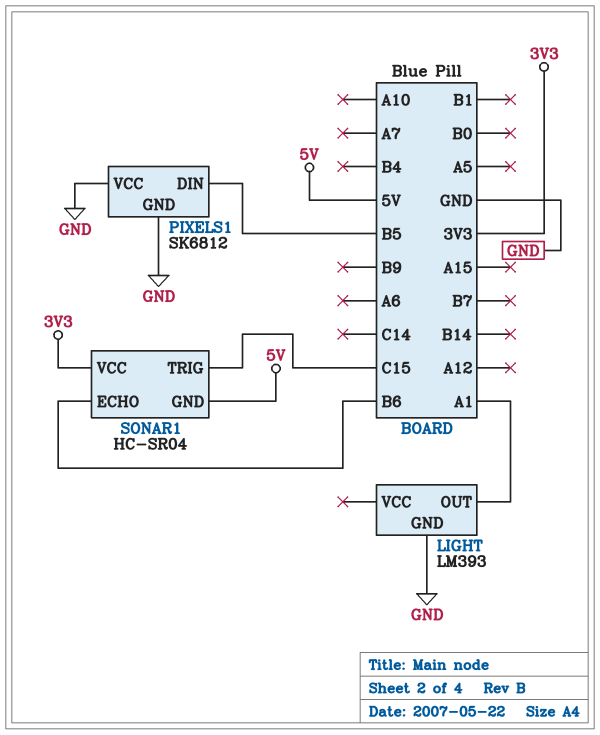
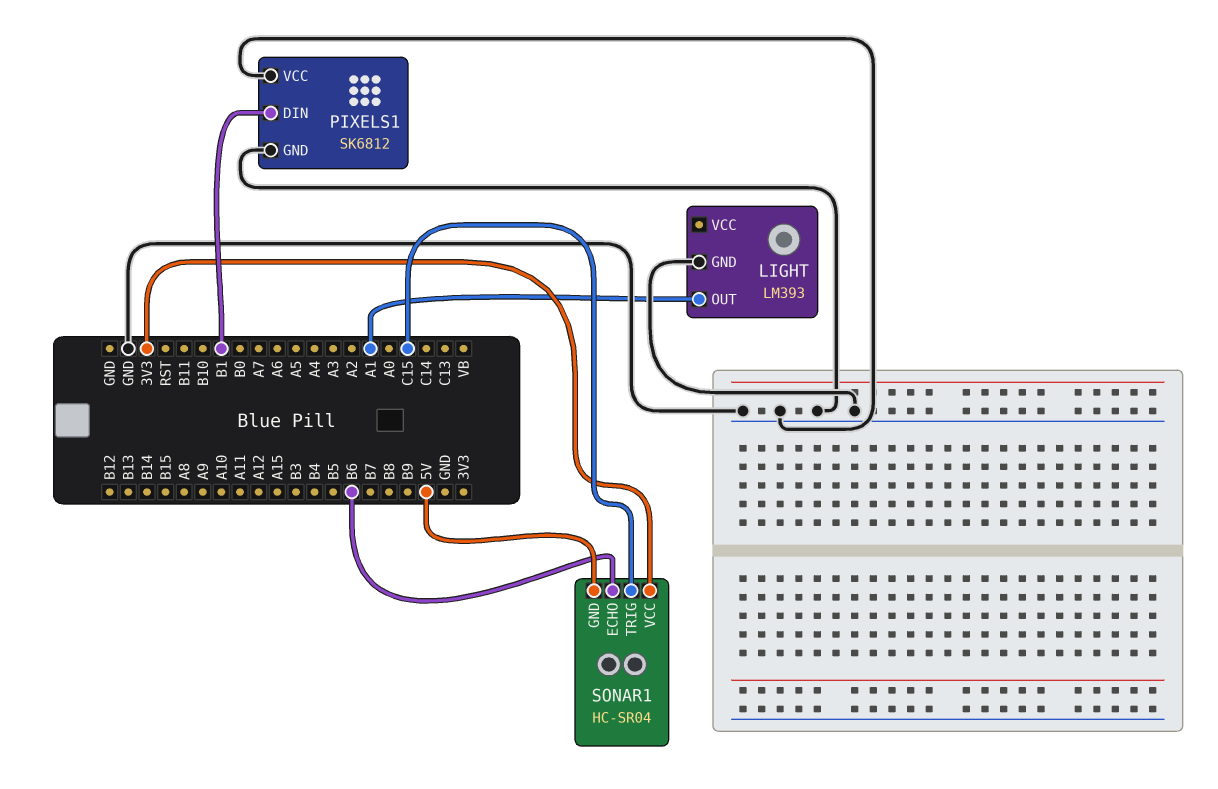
PIXELS1 pin DIN: B5 -> B1

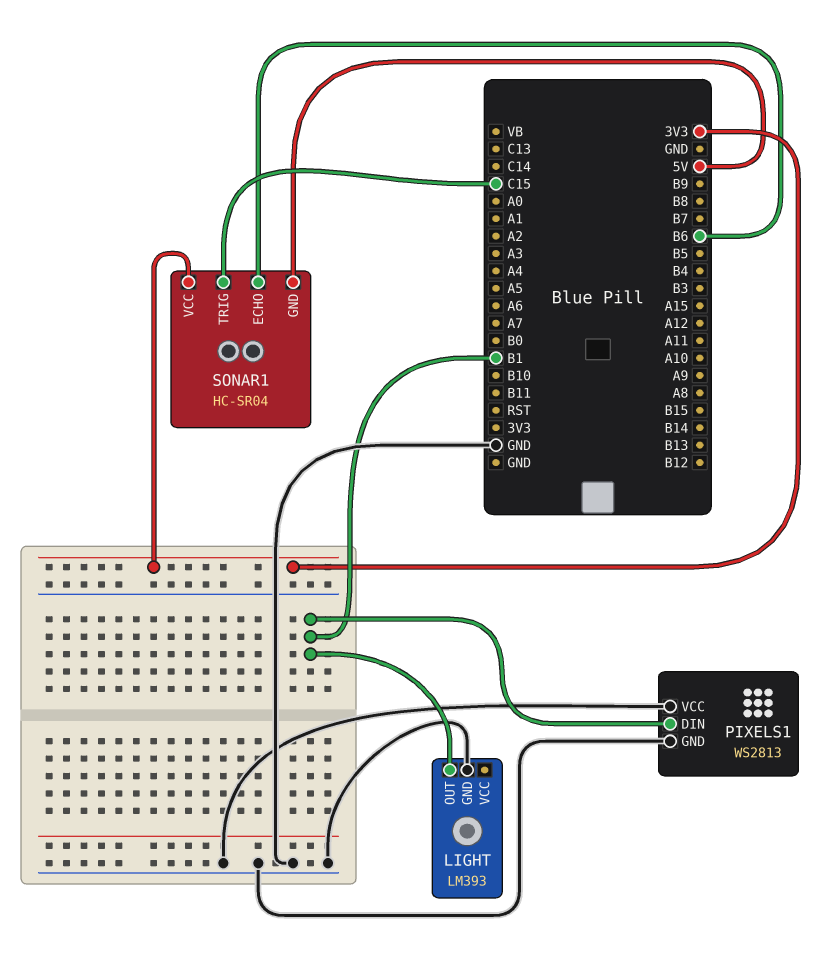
LIGHT pin OUT: A1 -> B1
PIXELS1: SK6812 -> WS2813

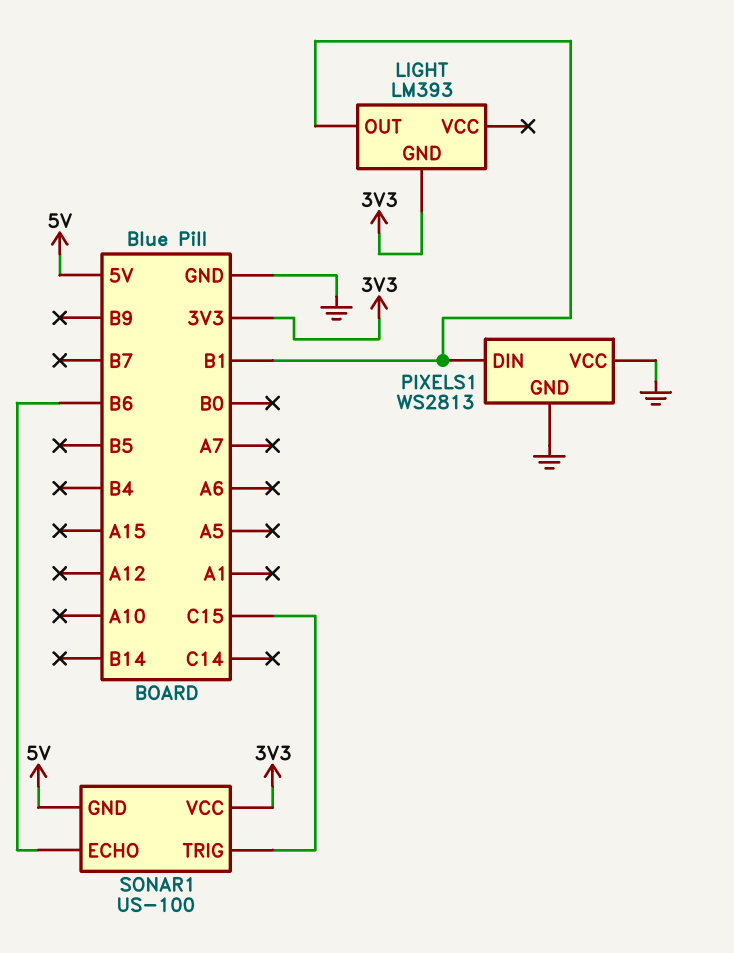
LIGHT pin GND: GND -> 3V3
SONAR1: HC-SR04 -> US-100

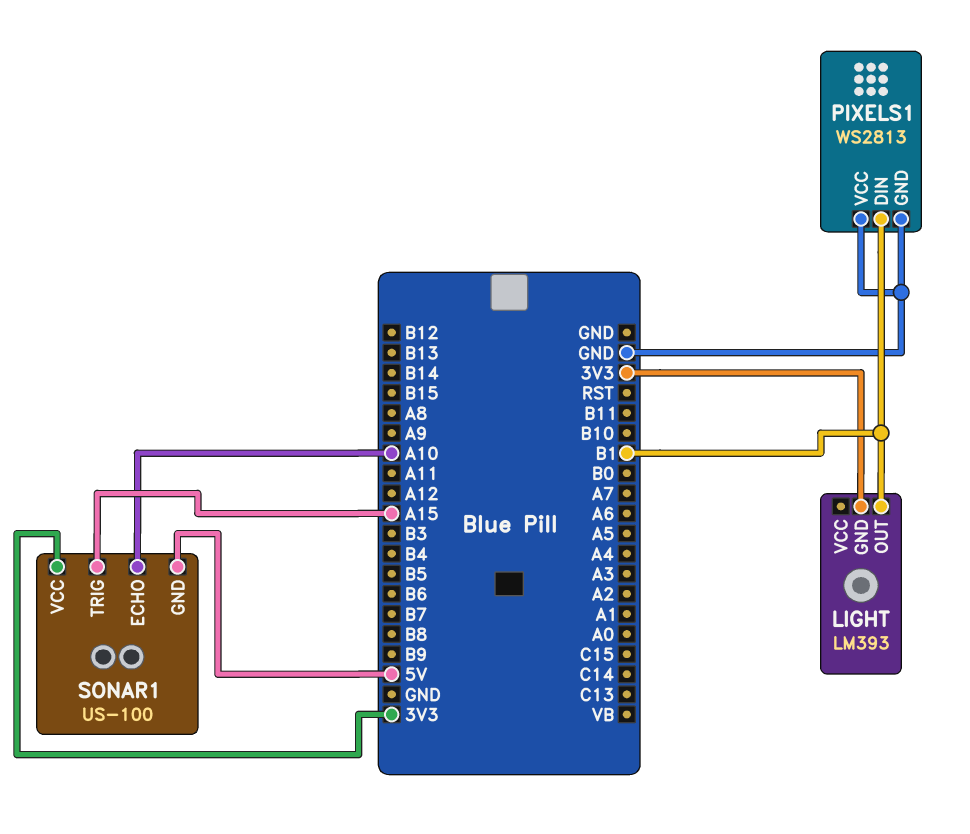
SONAR1 pin ECHO: B6 -> A10
SONAR1 pin TRIG: C15 -> A15

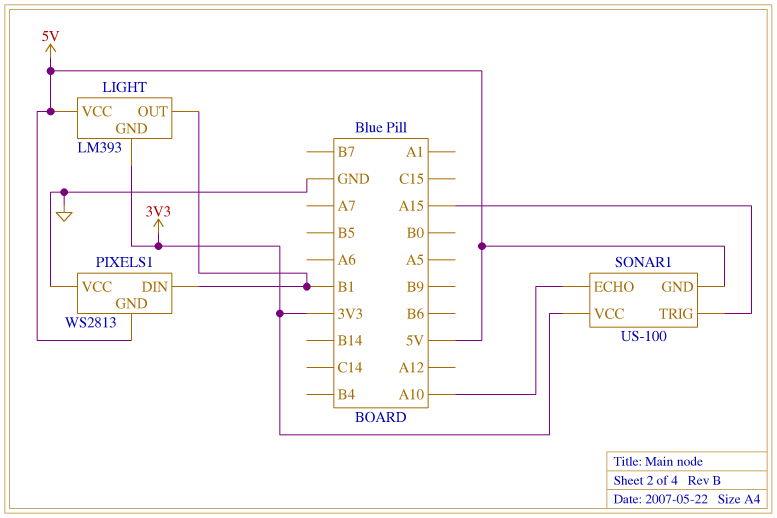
LIGHT pin VCC: none -> 5V
PIXELS1 pin GND: GND -> 5V

